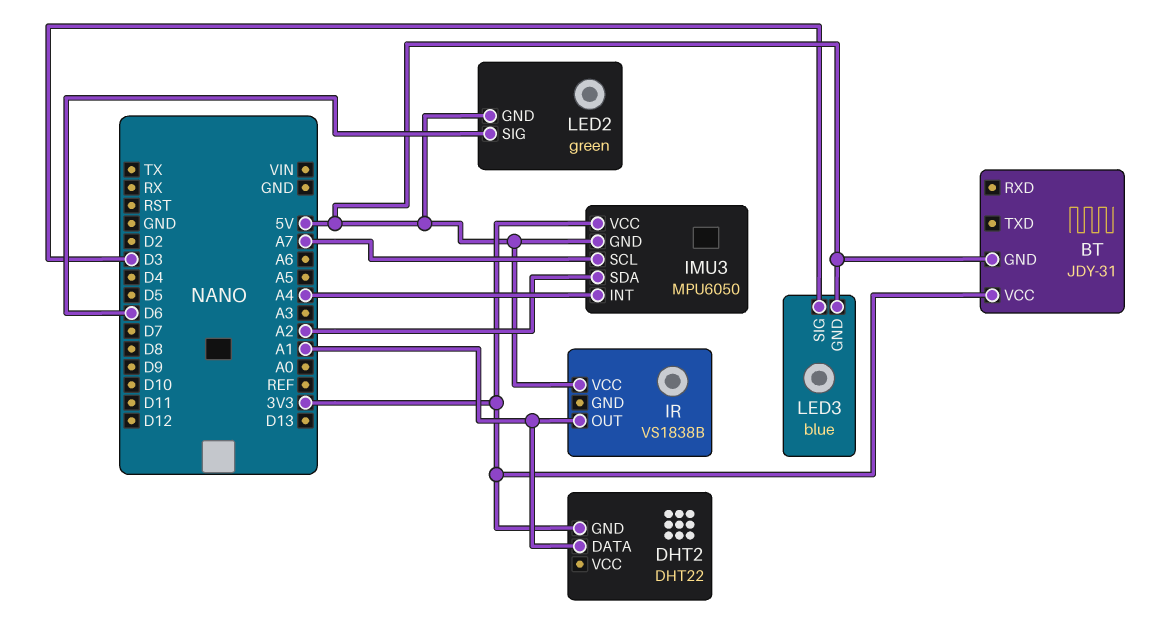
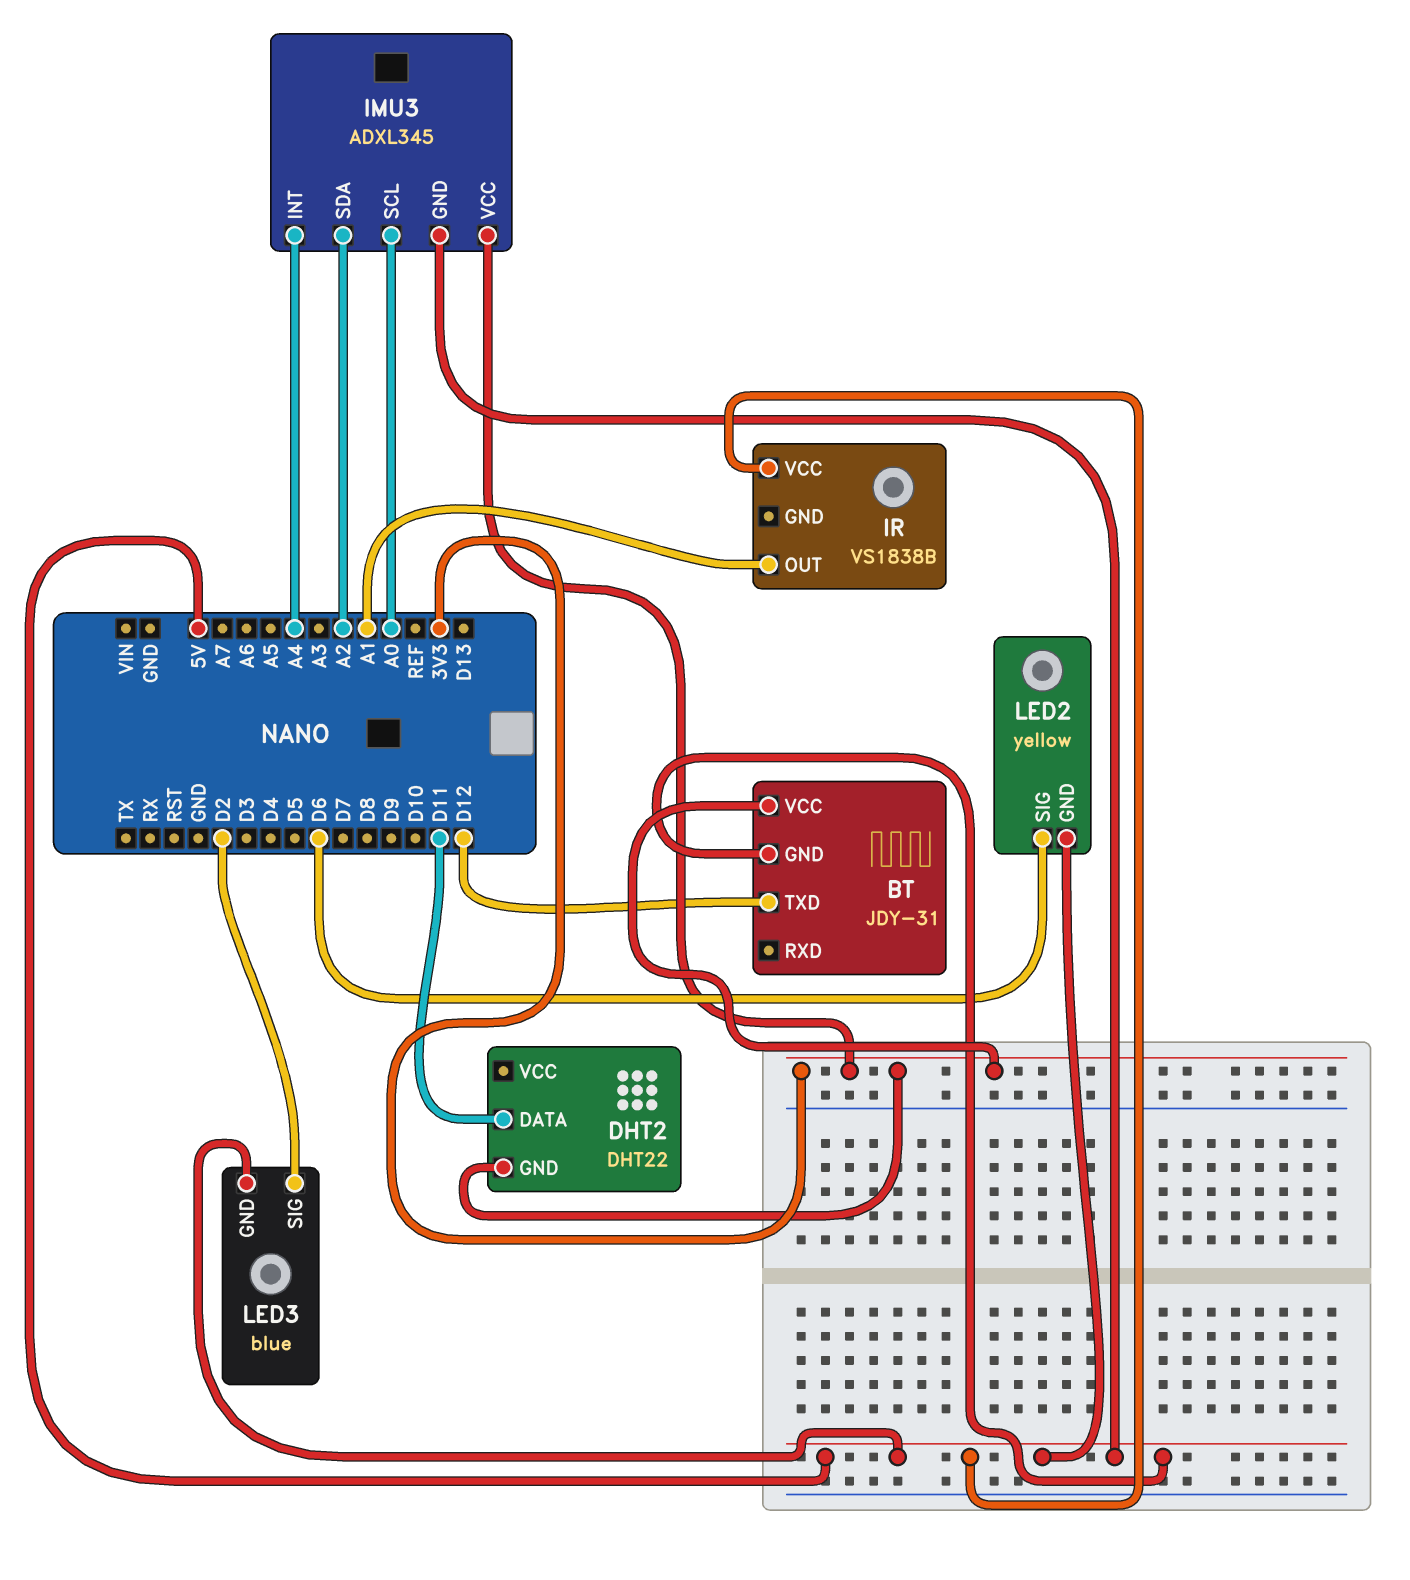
BT pin TXD: none -> D12
DHT2 pin DATA: A1 -> D11
IMU3: MPU6050 -> ADXL345
IMU3 pin SCL: A7 -> A0
LED2: green -> yellow
LED3 pin SIG: D3 -> D2

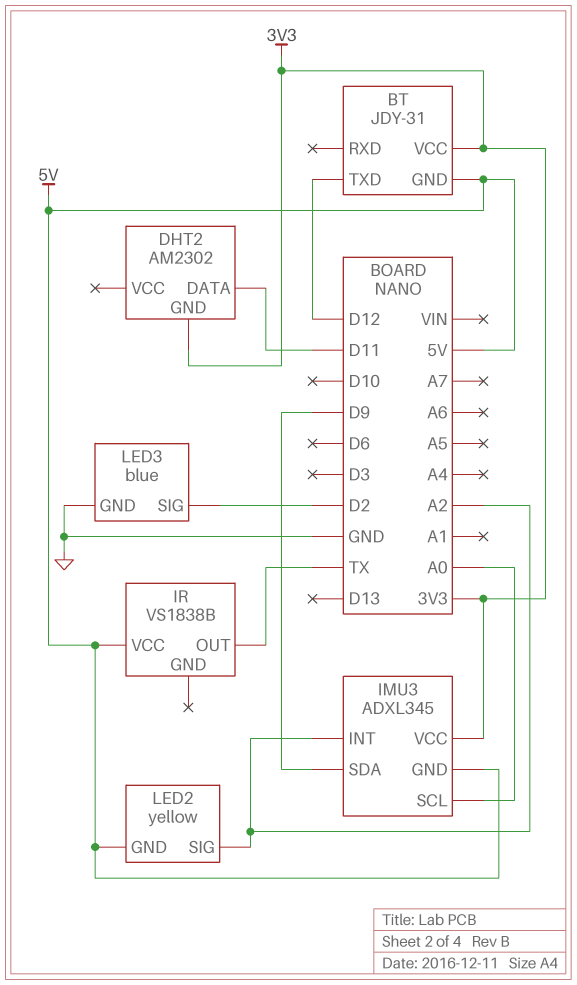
DHT2: DHT22 -> AM2302
IMU3 pin INT: A4 -> A2
IMU3 pin SDA: A2 -> D9
IR pin OUT: A1 -> TX
LED2 pin SIG: D6 -> A2
LED3 pin GND: 5V -> GND

